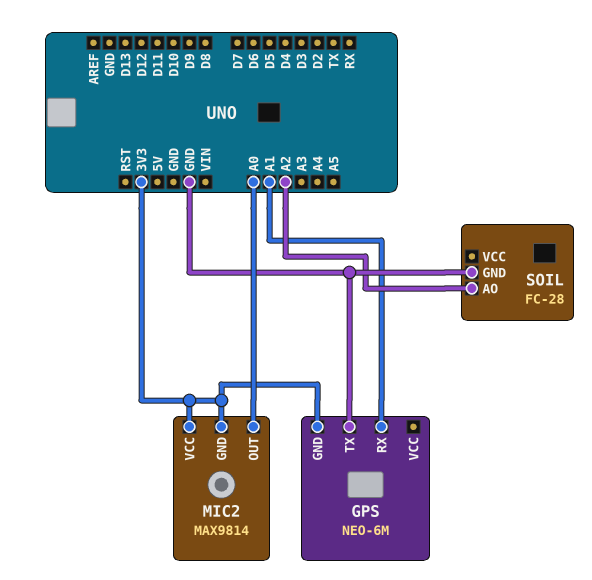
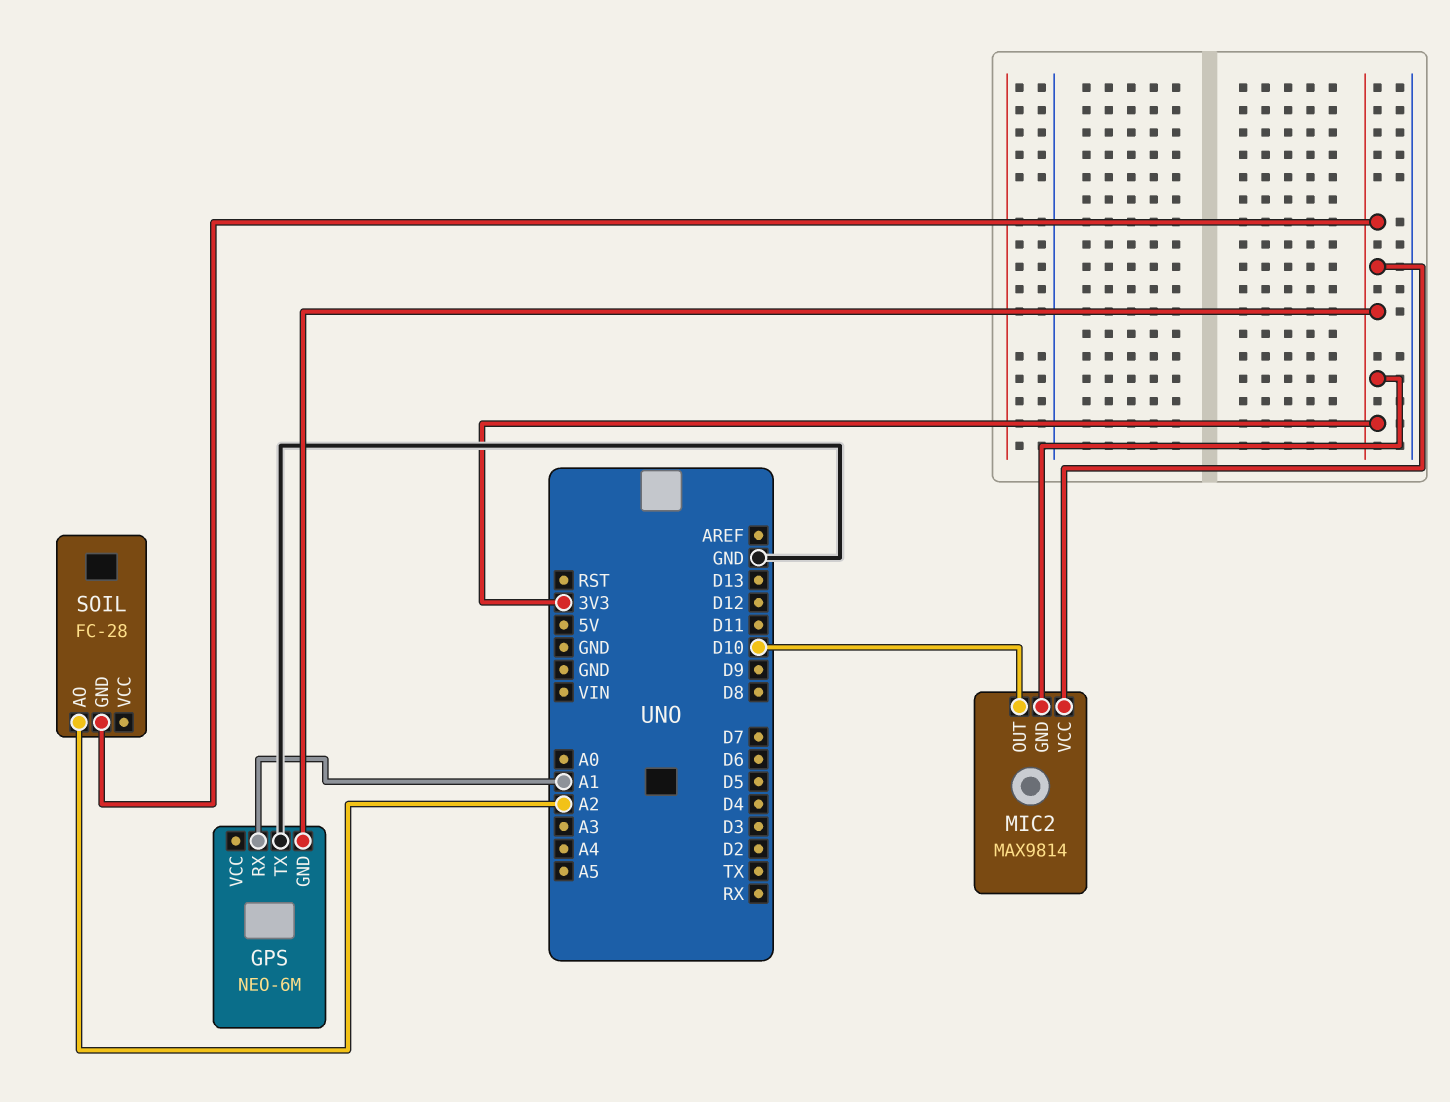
MIC2 pin OUT: A0 -> D10
SOIL pin GND: GND -> 3V3

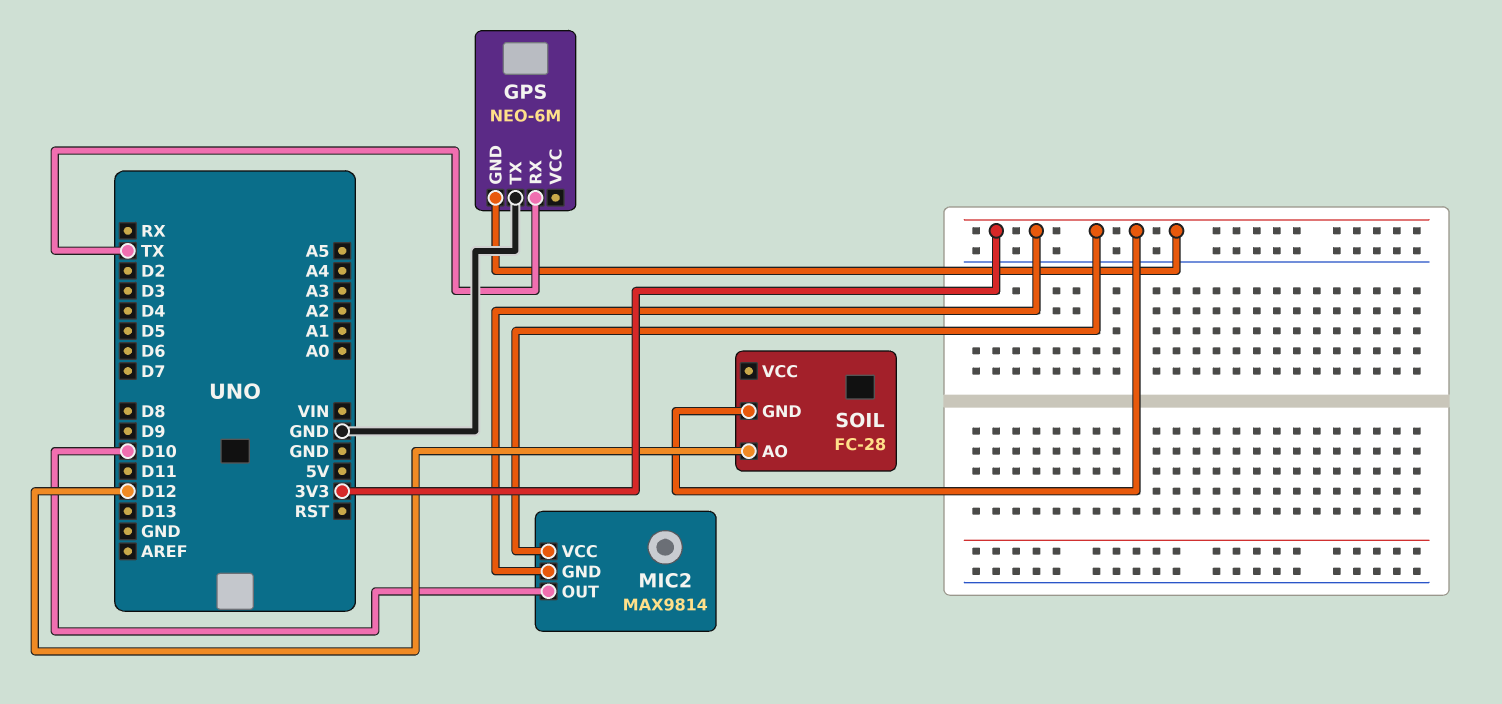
GPS pin RX: A1 -> TX
SOIL pin AO: A2 -> D12

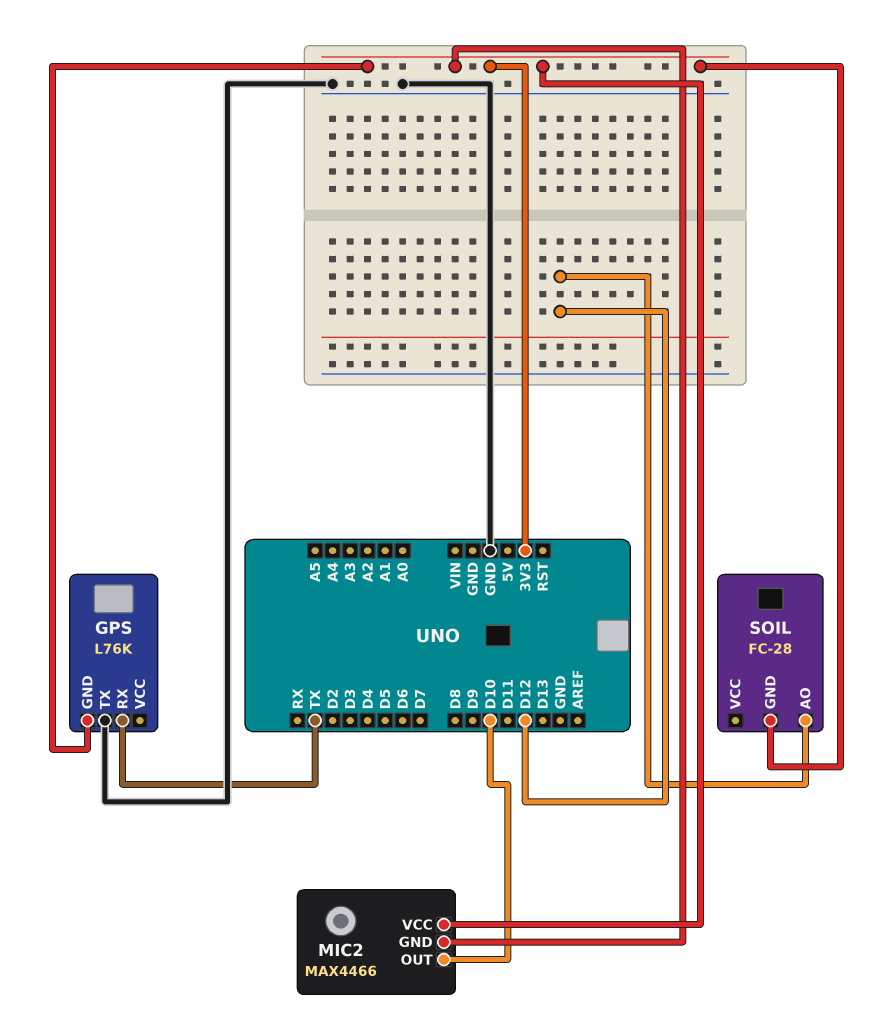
GPS: NEO-6M -> L76K
MIC2: MAX9814 -> MAX4466

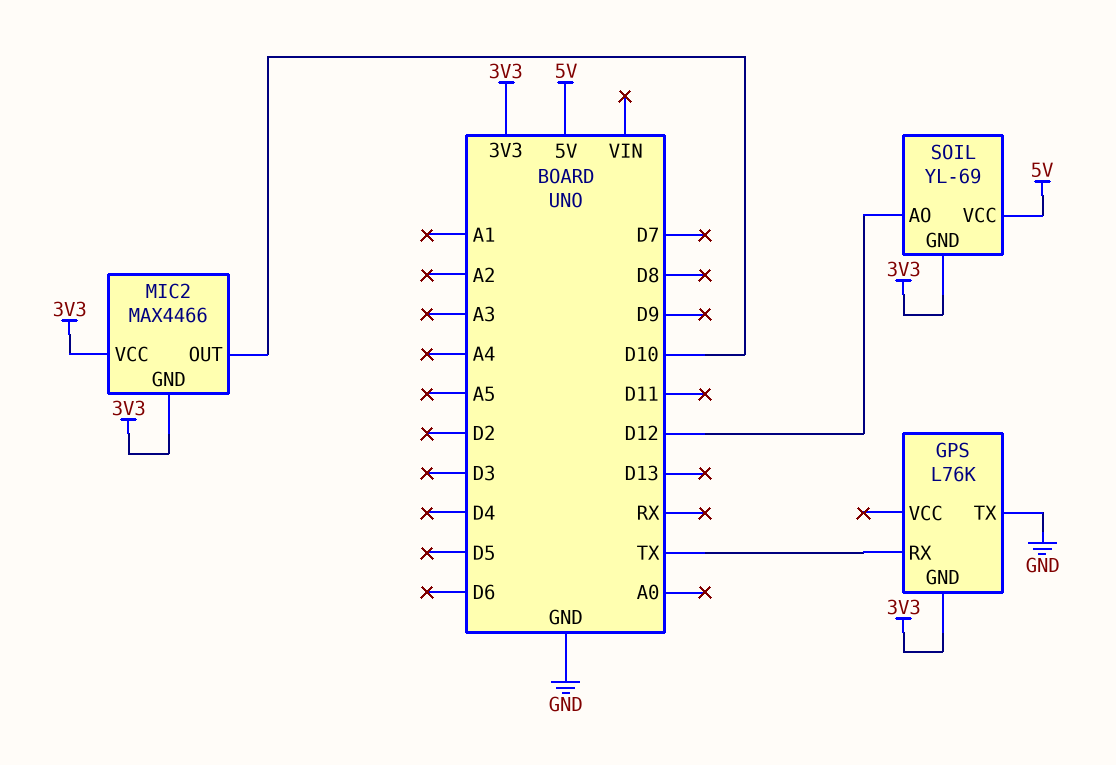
SOIL: FC-28 -> YL-69
SOIL pin VCC: none -> 5V

